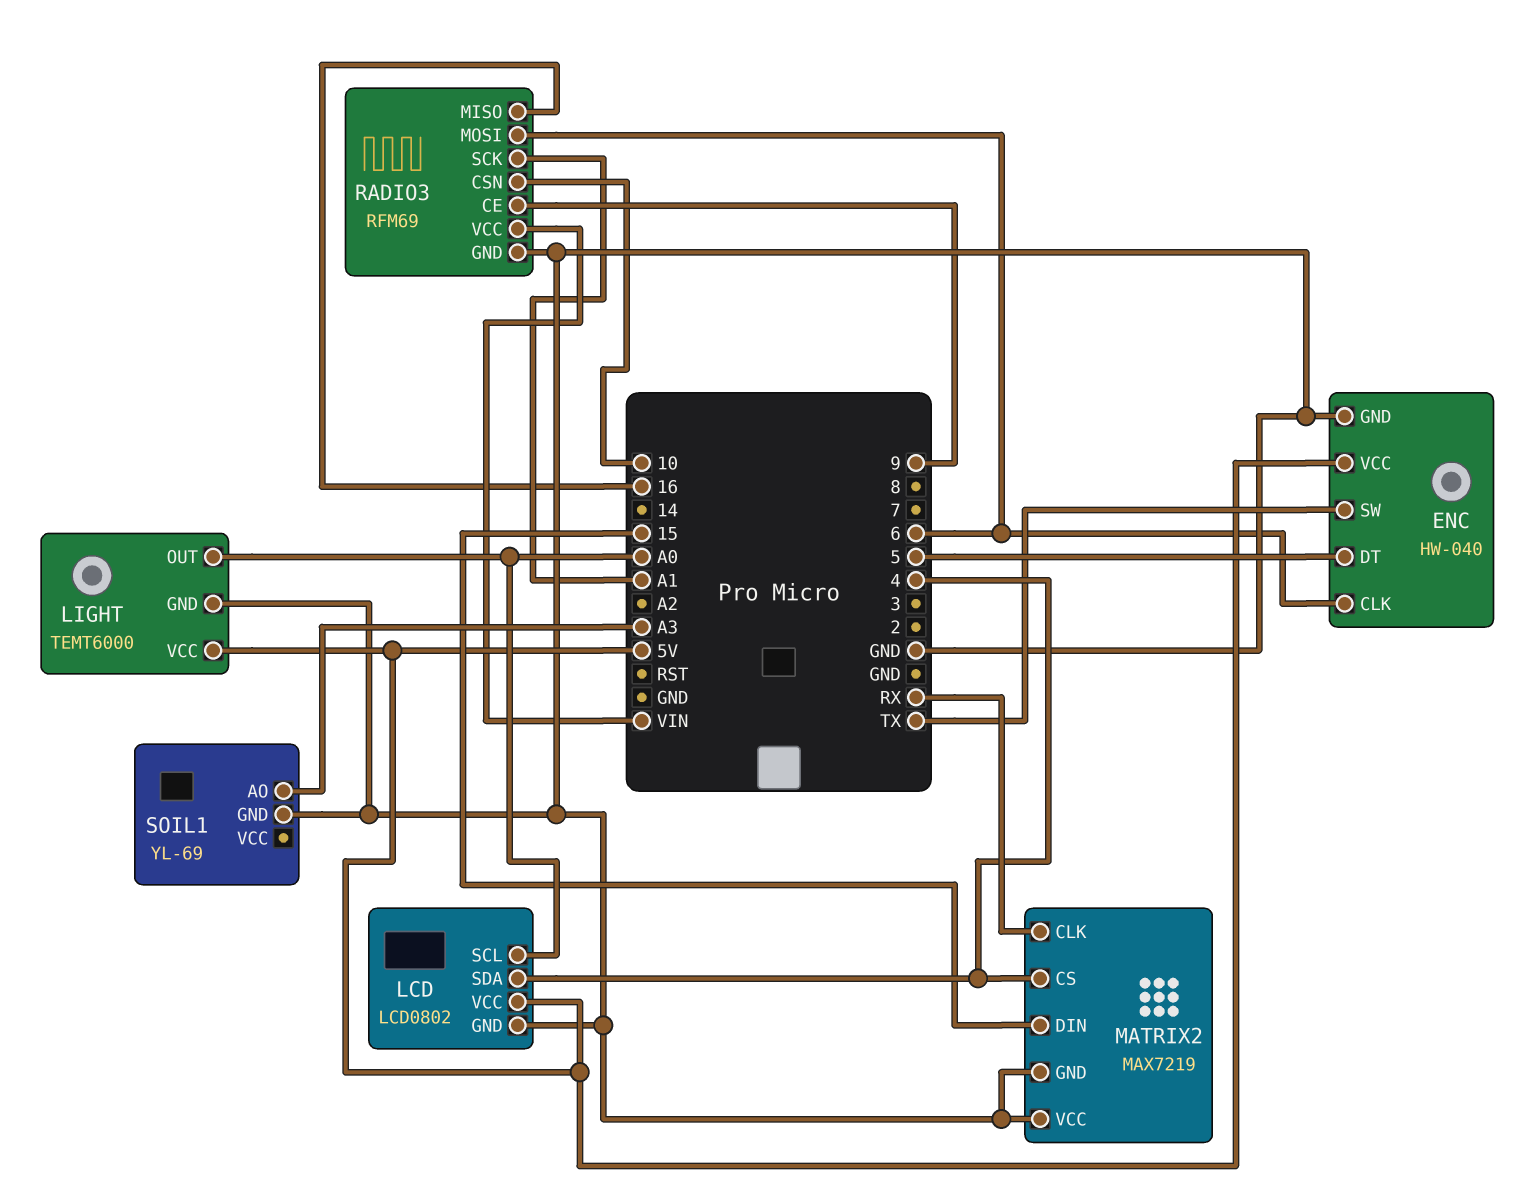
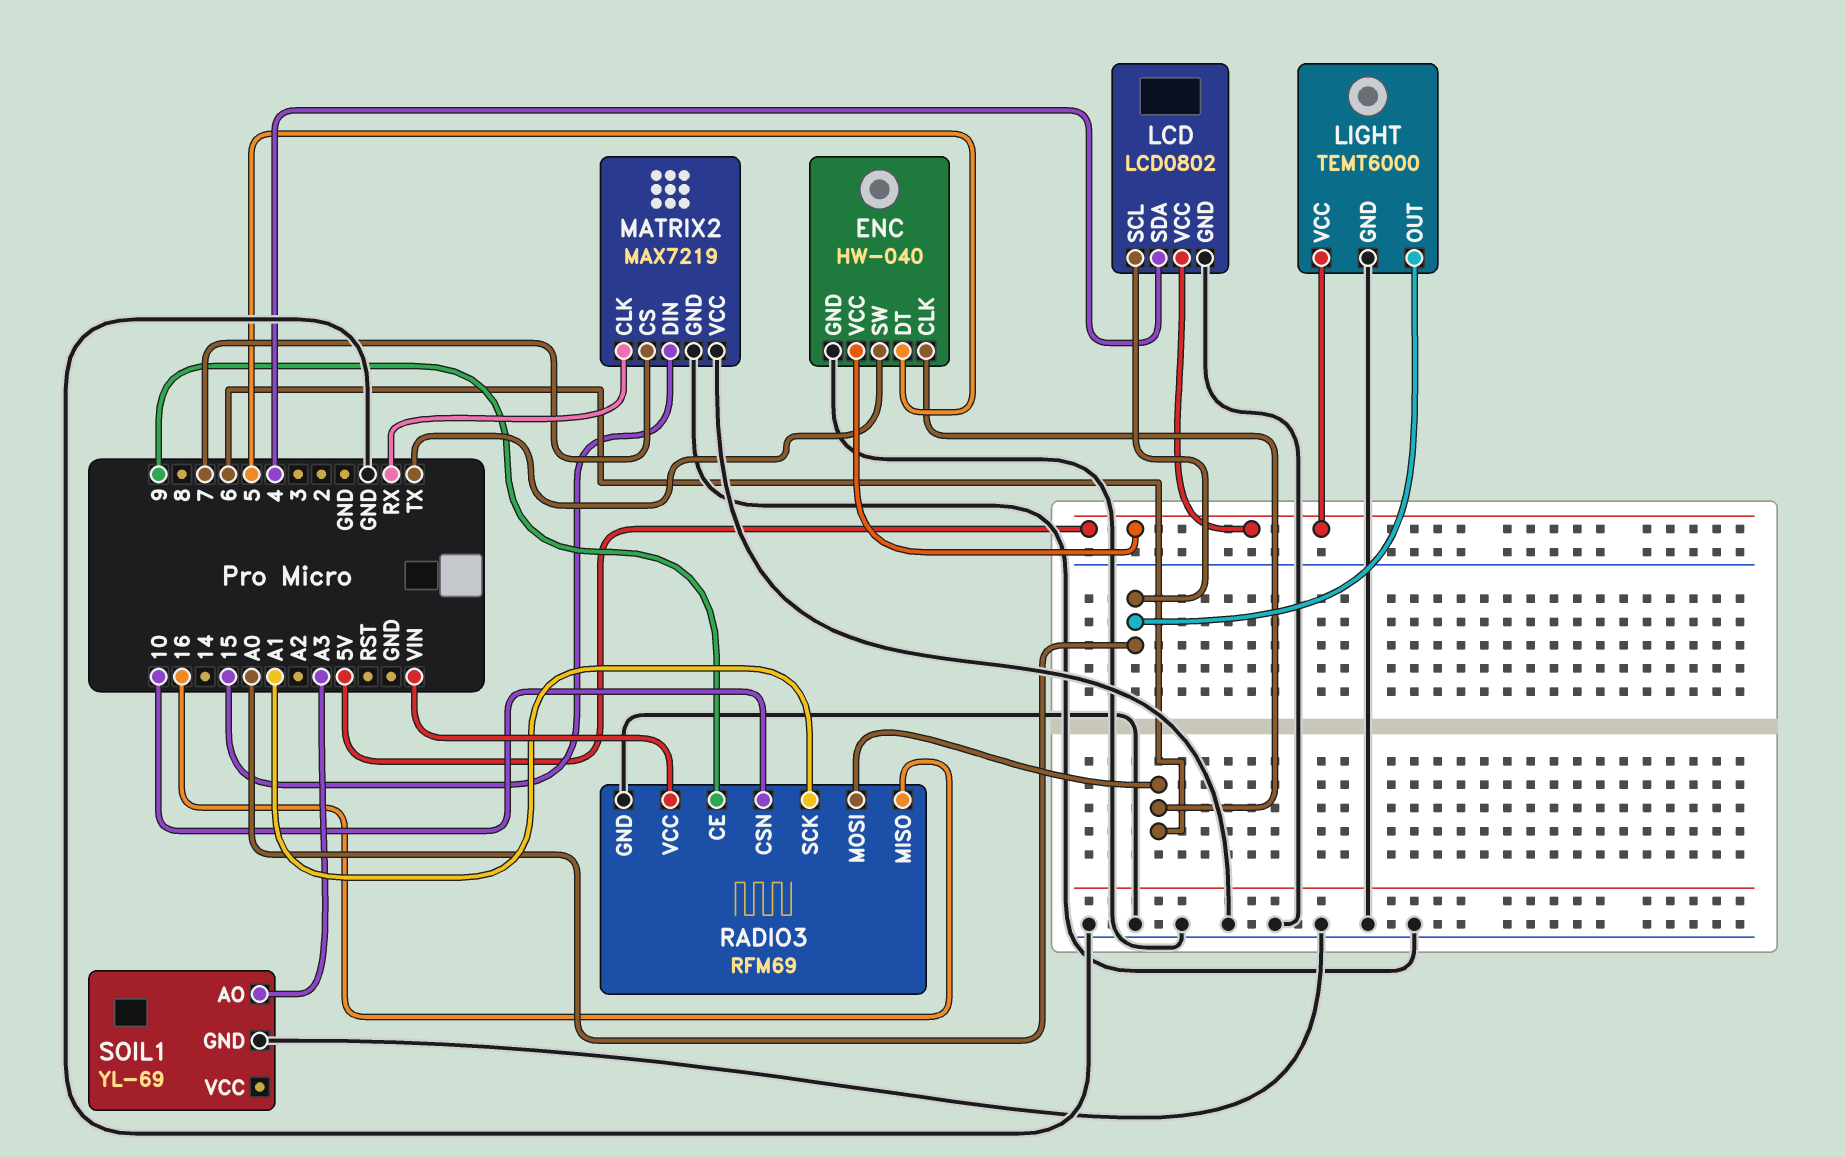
MATRIX2 pin CS: 4 -> 7

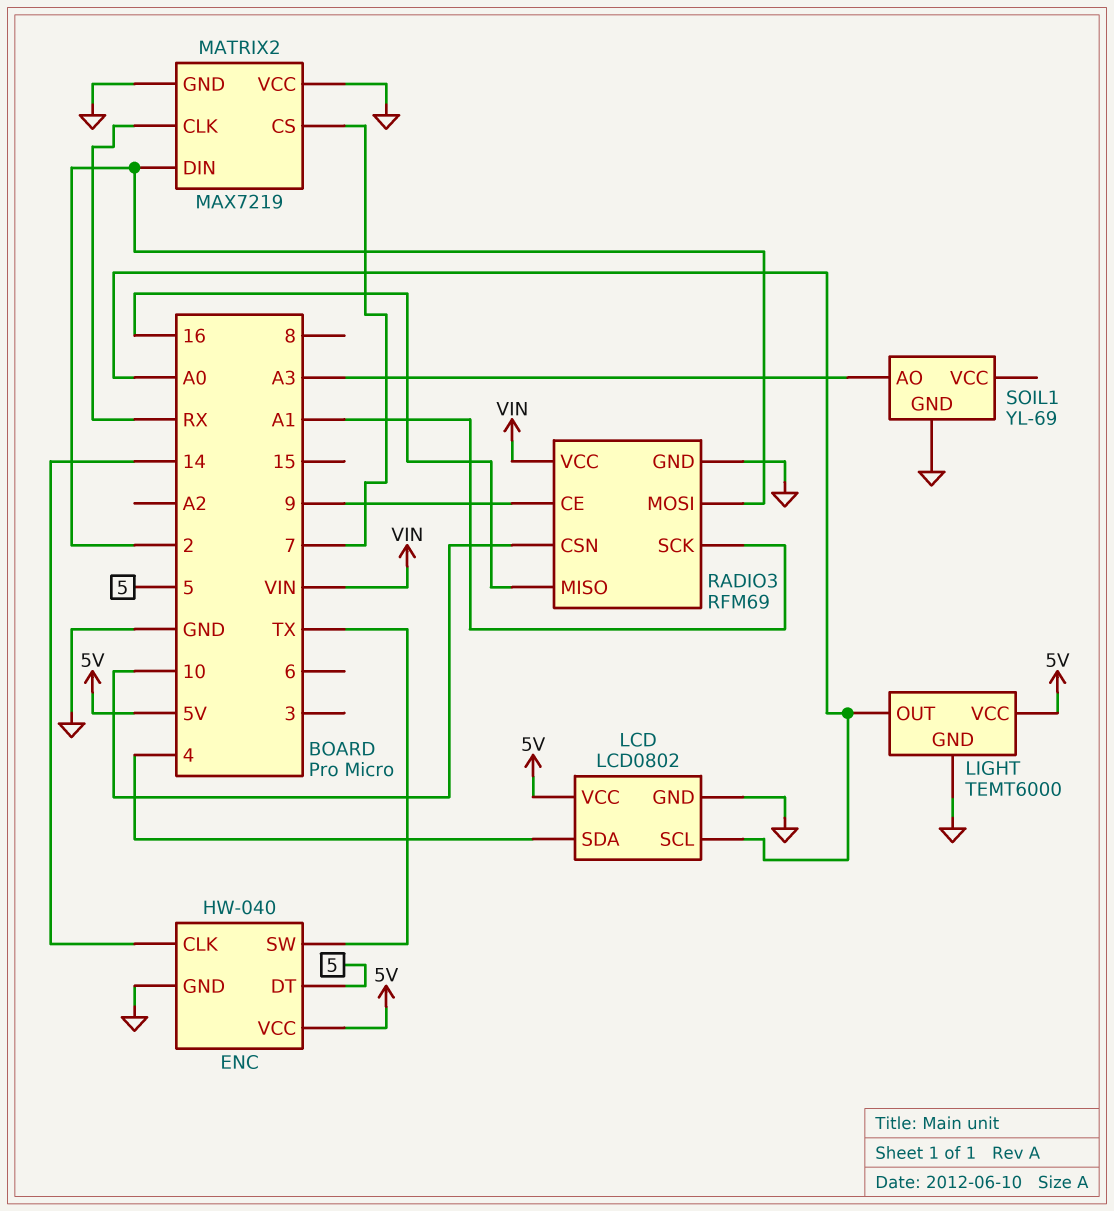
ENC pin CLK: 6 -> 14
MATRIX2 pin DIN: 15 -> 2
RADIO3 pin MOSI: 6 -> 2

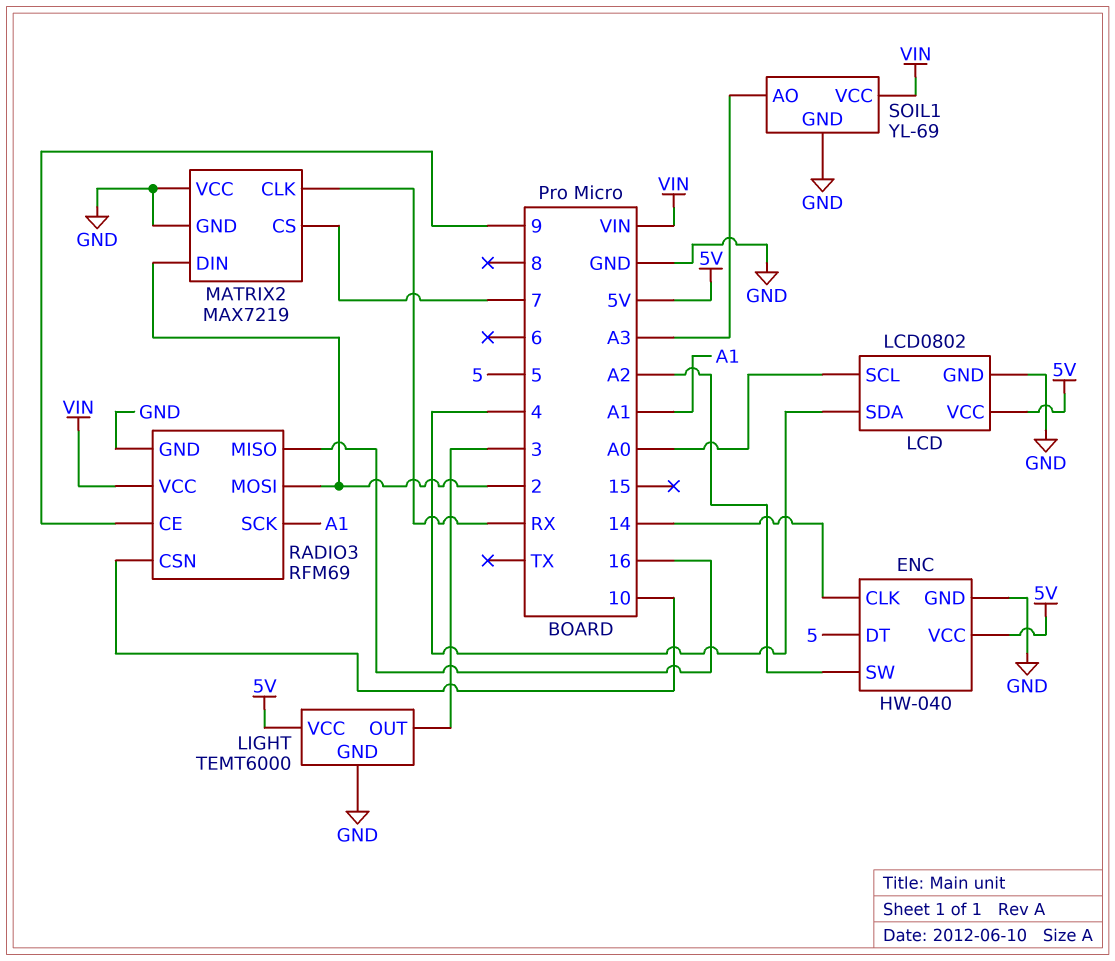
ENC pin SW: TX -> A2
LIGHT pin OUT: A0 -> 3
SOIL1 pin VCC: none -> VIN

